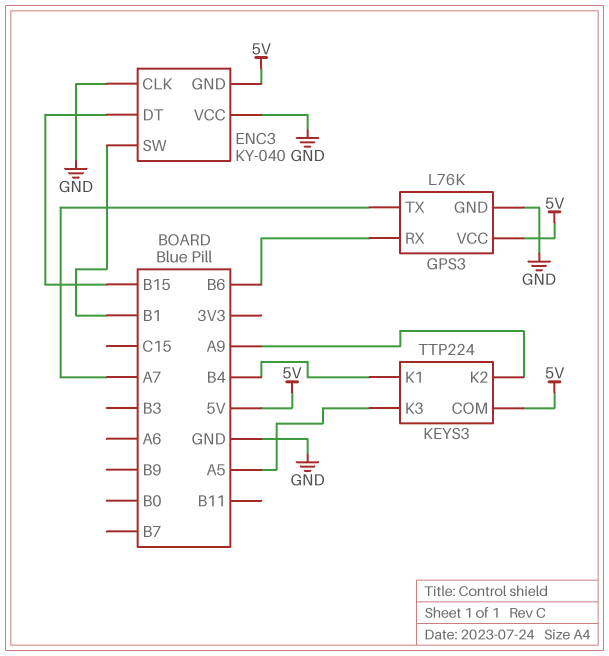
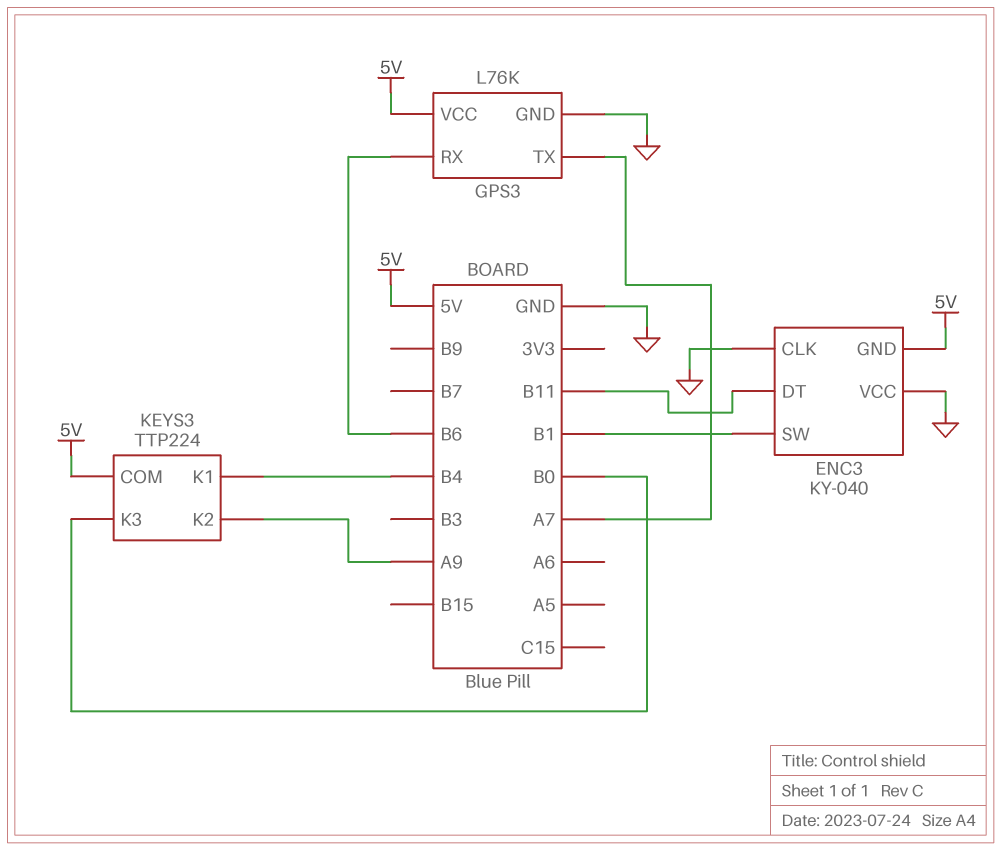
ENC3 pin DT: B15 -> B11
KEYS3 pin K3: A5 -> B0

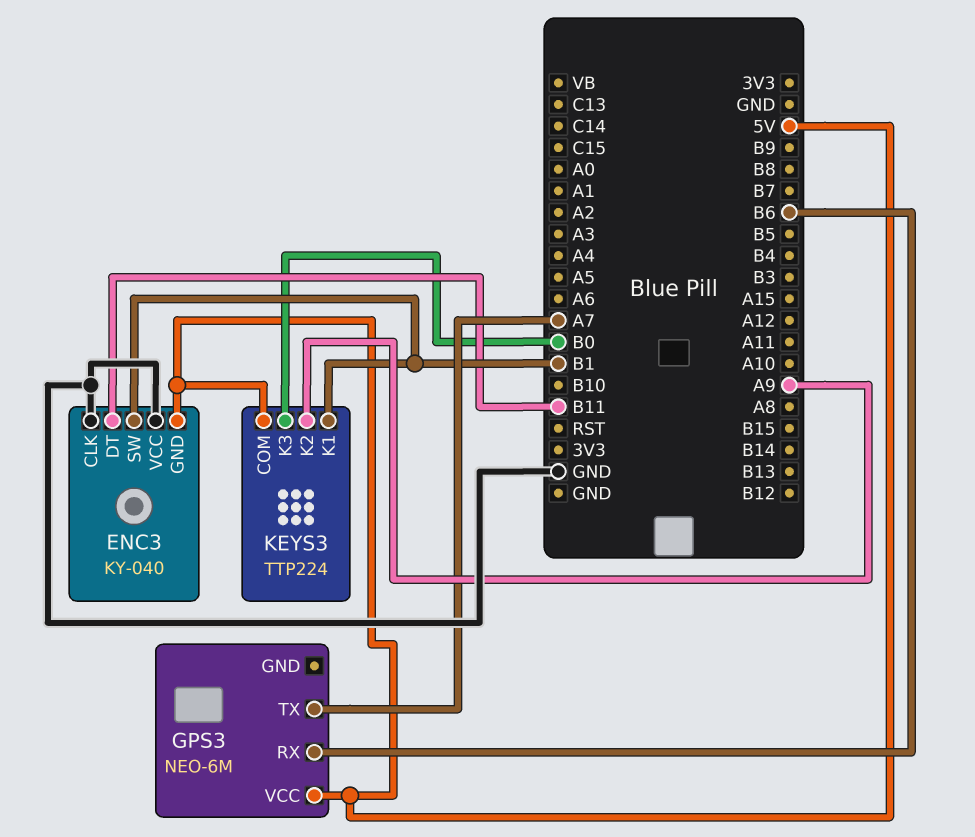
GPS3: L76K -> NEO-6M
GPS3 pin GND: GND -> none
KEYS3 pin K1: B4 -> B1

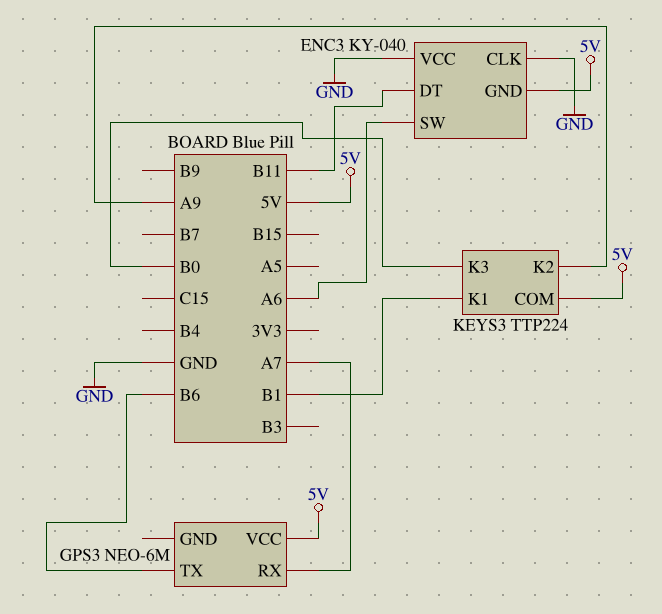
ENC3 pin SW: B1 -> A6
GPS3 pin RX: B6 -> A7
GPS3 pin TX: A7 -> B6

